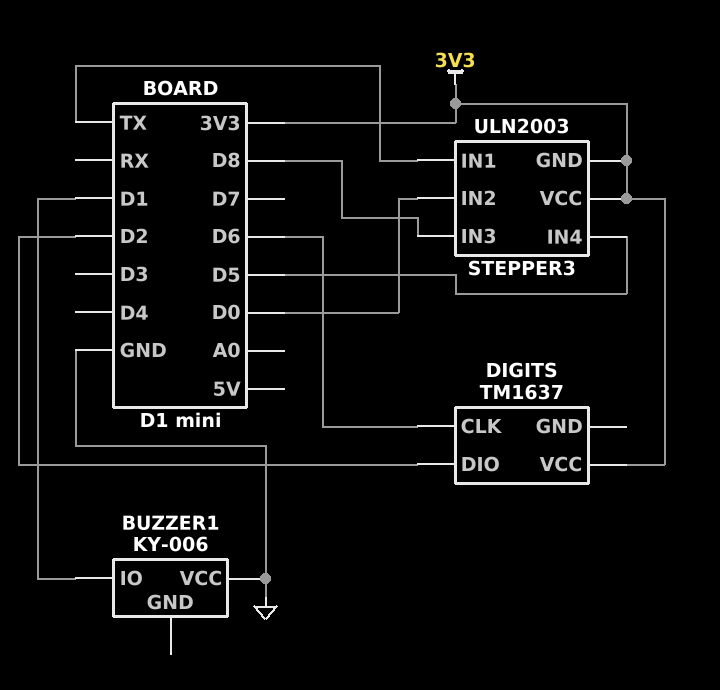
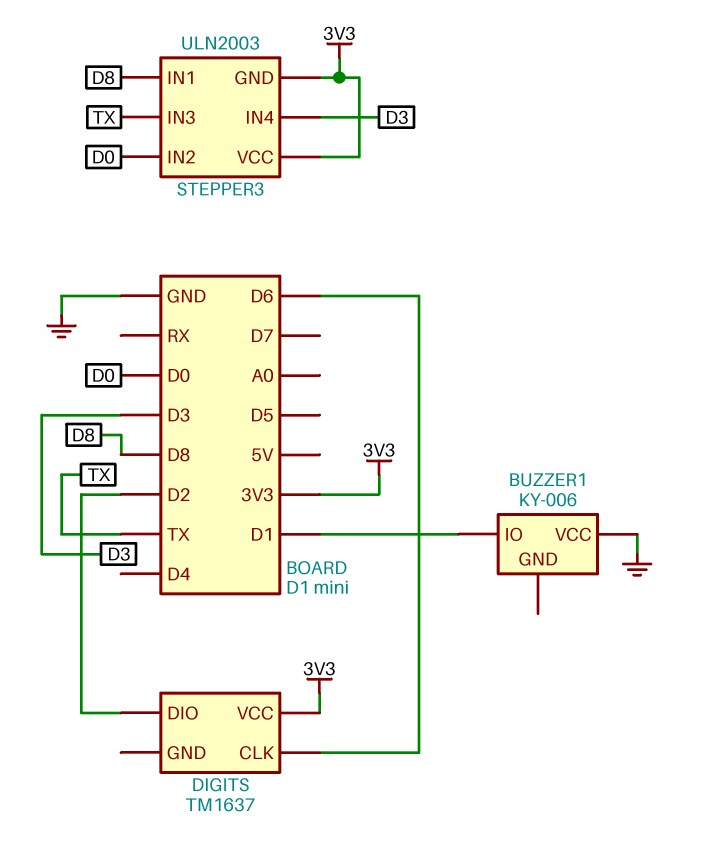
STEPPER3 pin IN1: TX -> D8
STEPPER3 pin IN3: D8 -> TX
STEPPER3 pin IN4: D5 -> D3

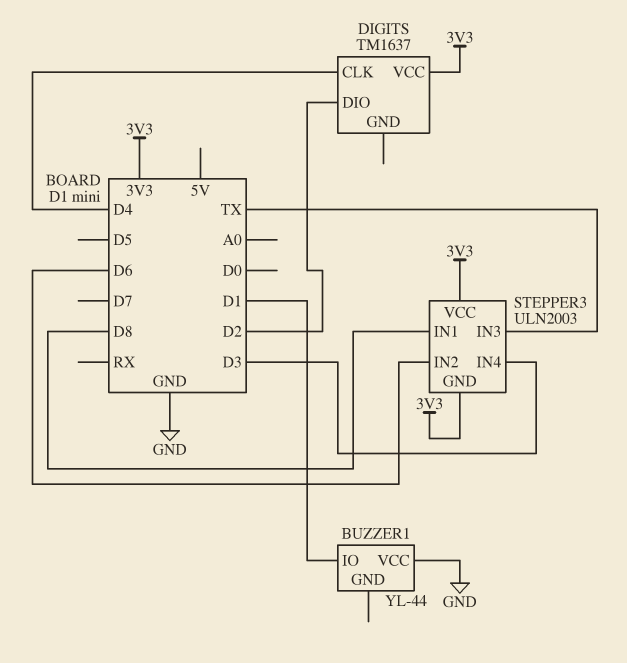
BUZZER1: KY-006 -> YL-44
DIGITS pin CLK: D6 -> D4
STEPPER3 pin IN2: D0 -> D6

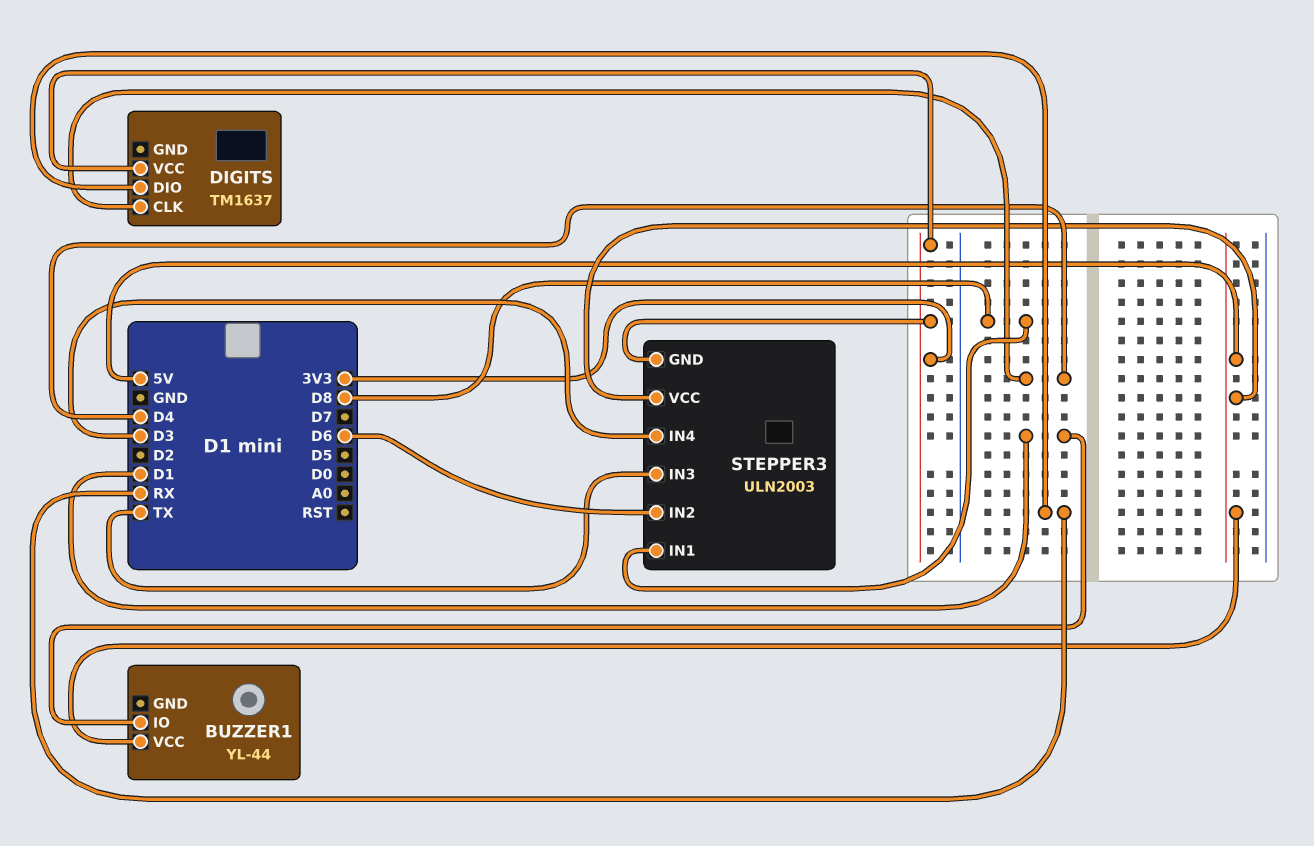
BUZZER1 pin VCC: GND -> 5V
DIGITS pin DIO: D2 -> RX
STEPPER3 pin VCC: 3V3 -> 5V

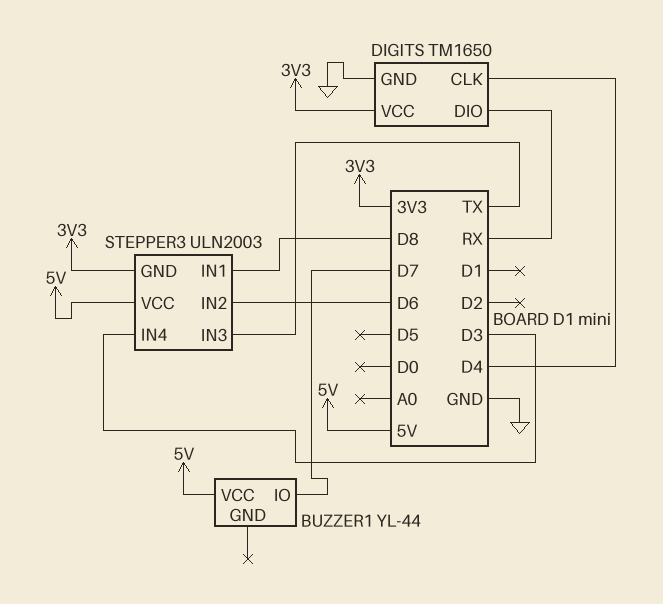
BUZZER1 pin IO: D1 -> D7
DIGITS: TM1637 -> TM1650
DIGITS pin GND: none -> GND

